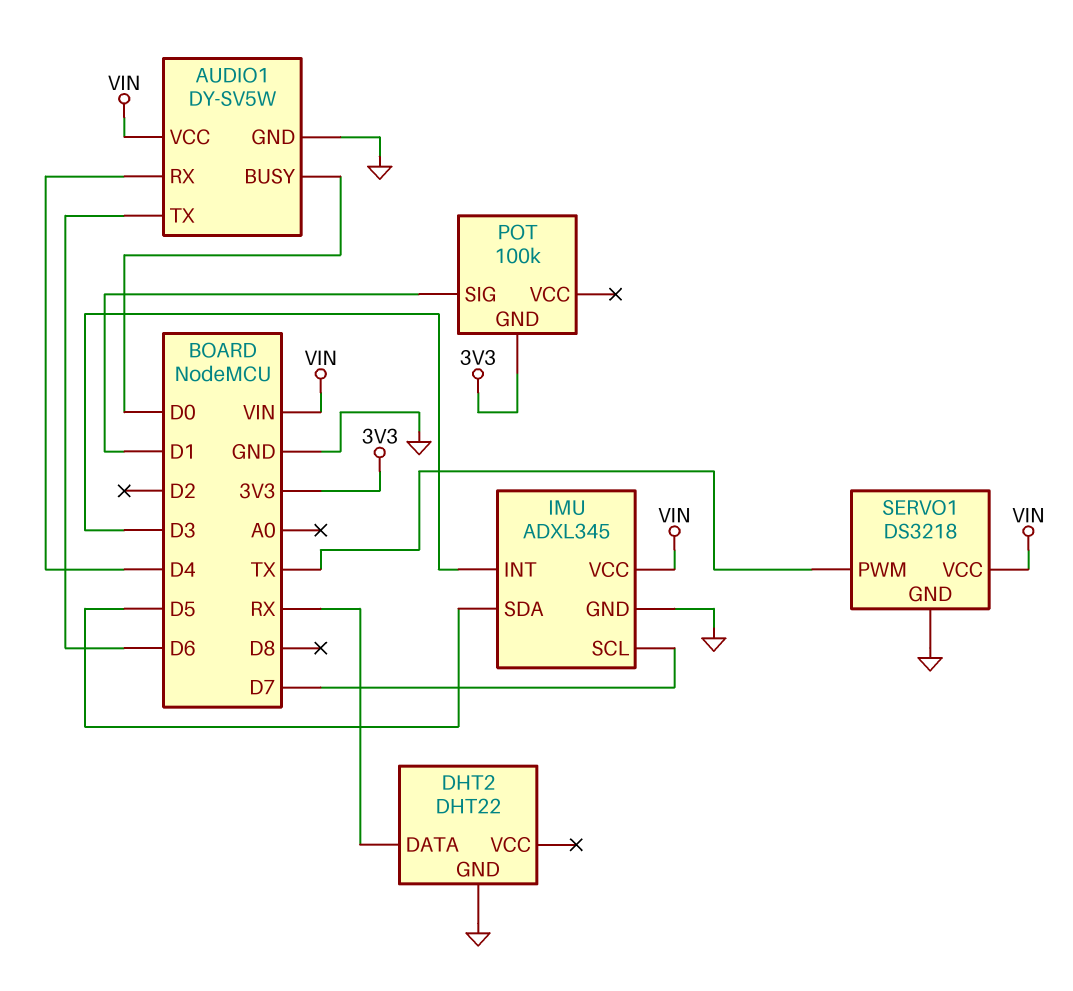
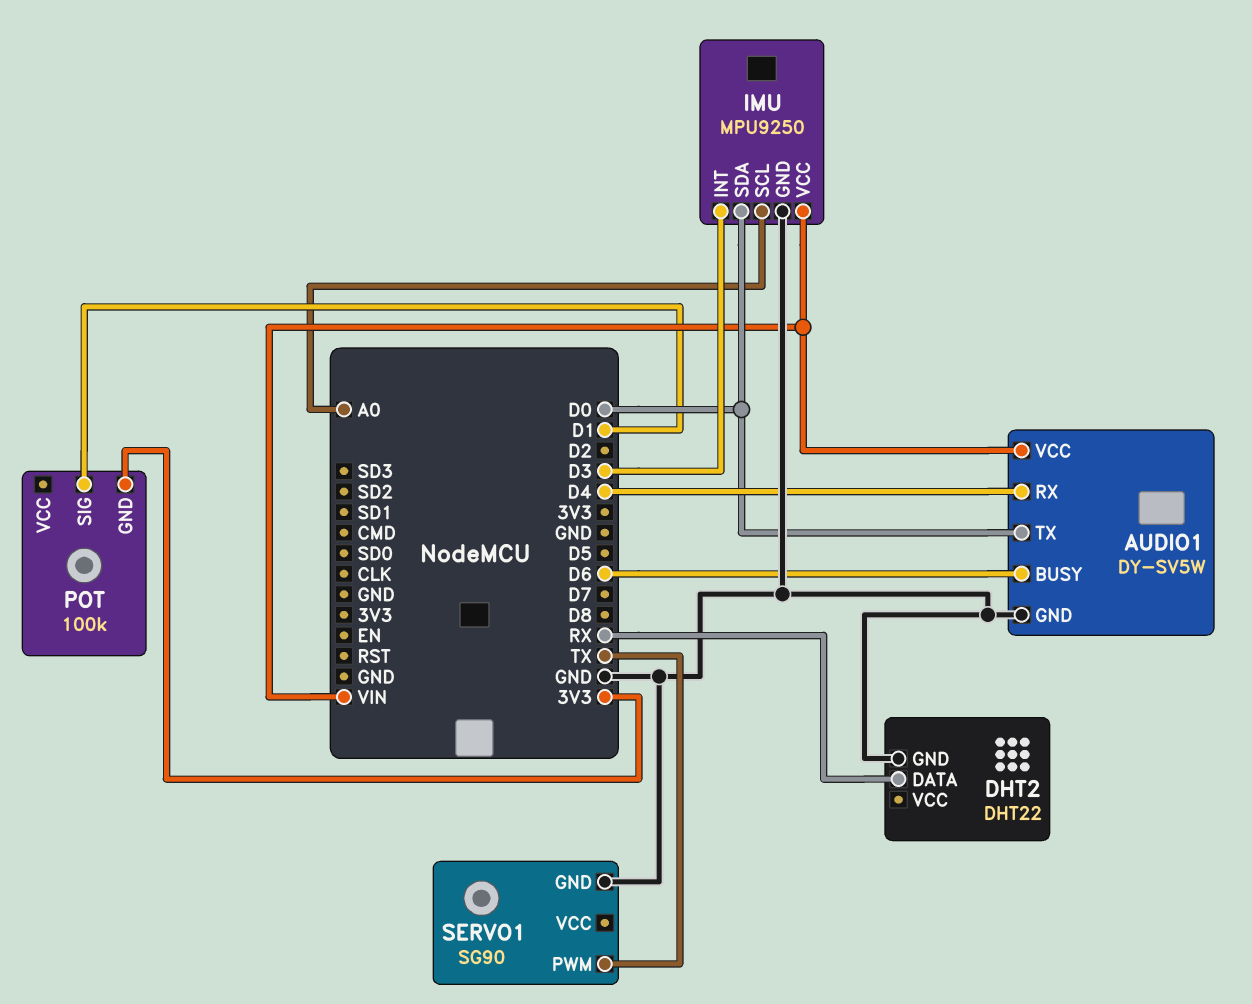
AUDIO1 pin BUSY: D0 -> D6
AUDIO1 pin TX: D6 -> D0
IMU: ADXL345 -> MPU9250
IMU pin SCL: D7 -> A0
IMU pin SDA: D5 -> D0
SERVO1: DS3218 -> SG90
SERVO1 pin VCC: VIN -> none

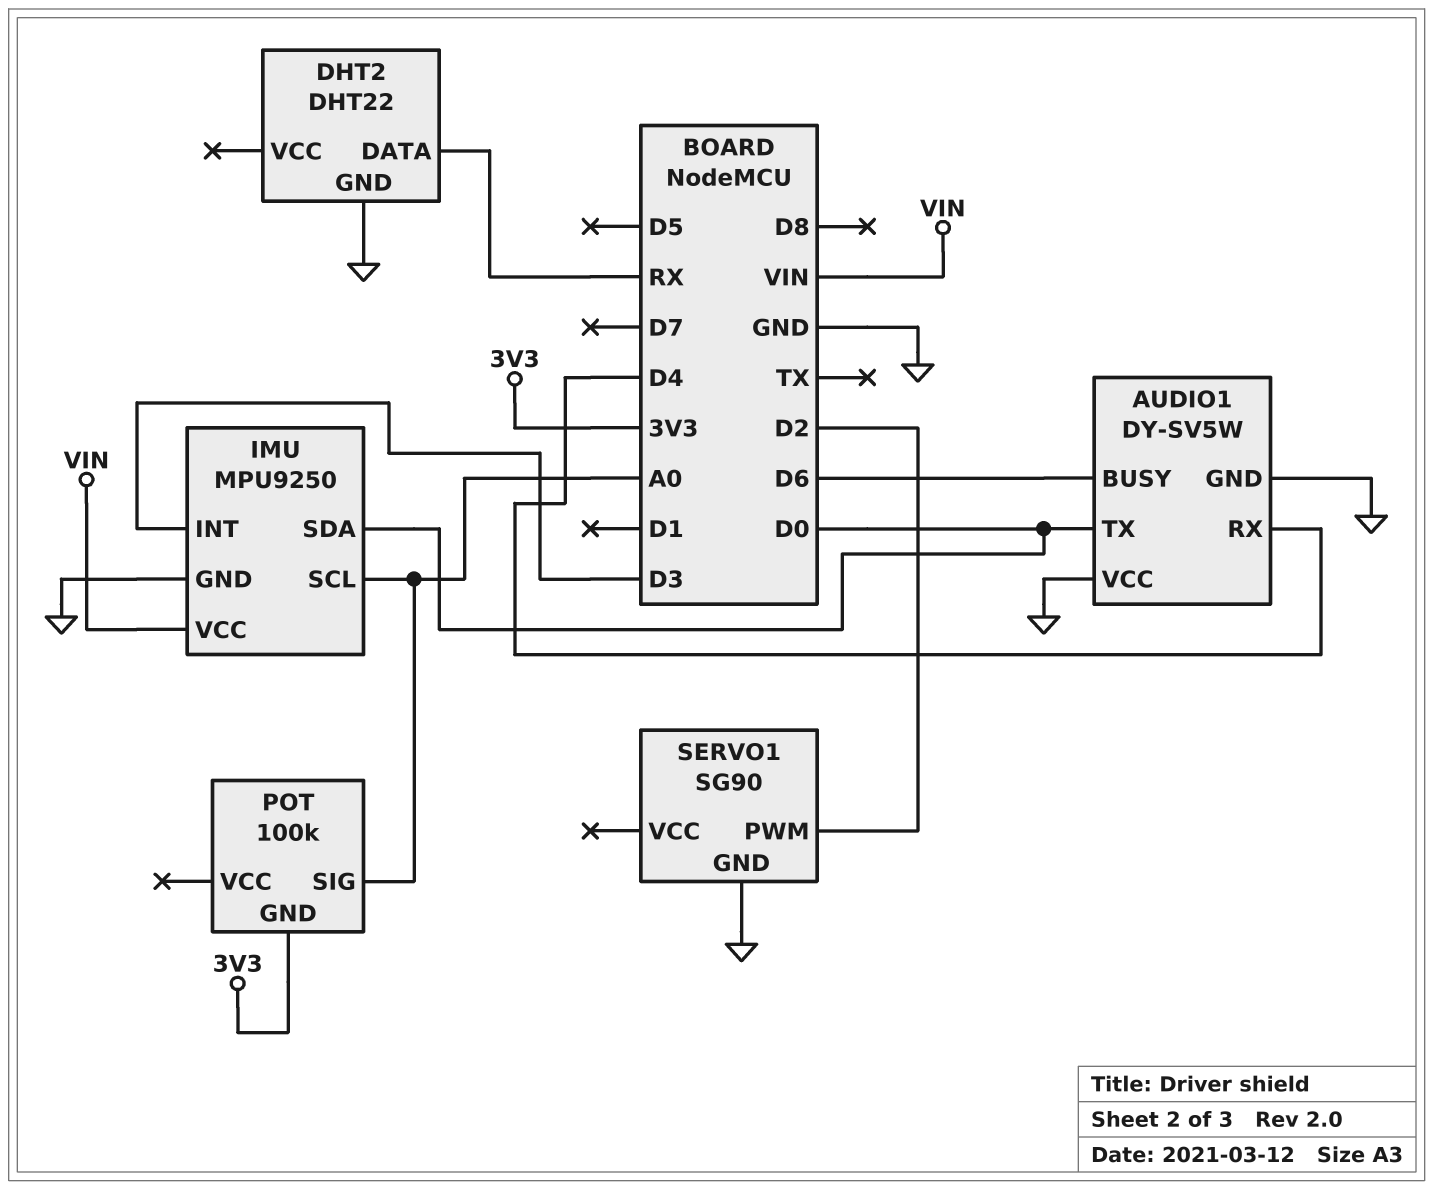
AUDIO1 pin VCC: VIN -> GND
POT pin SIG: D1 -> A0
SERVO1 pin PWM: TX -> D2

